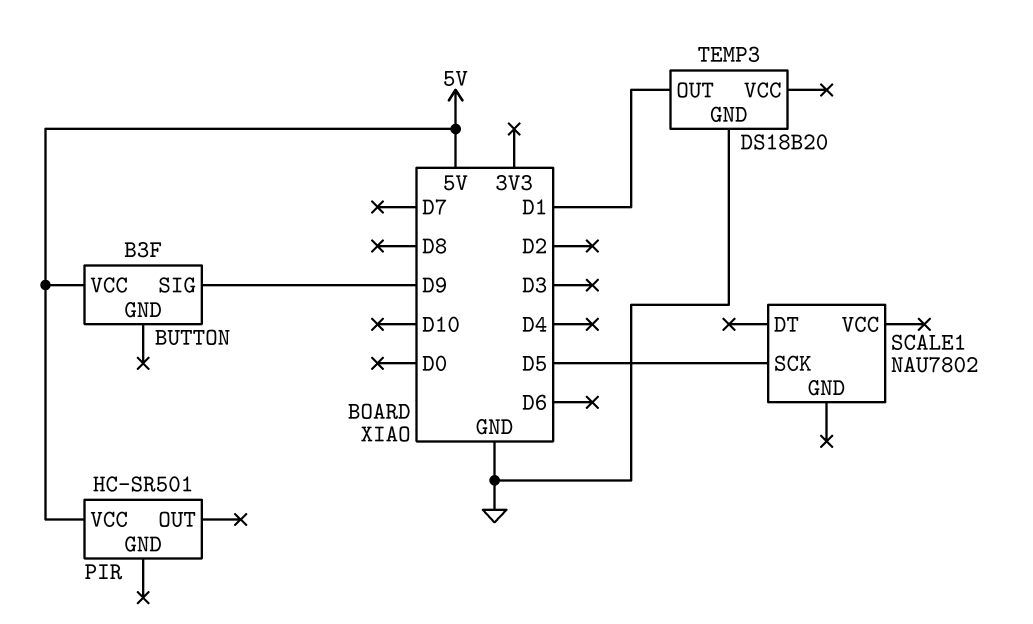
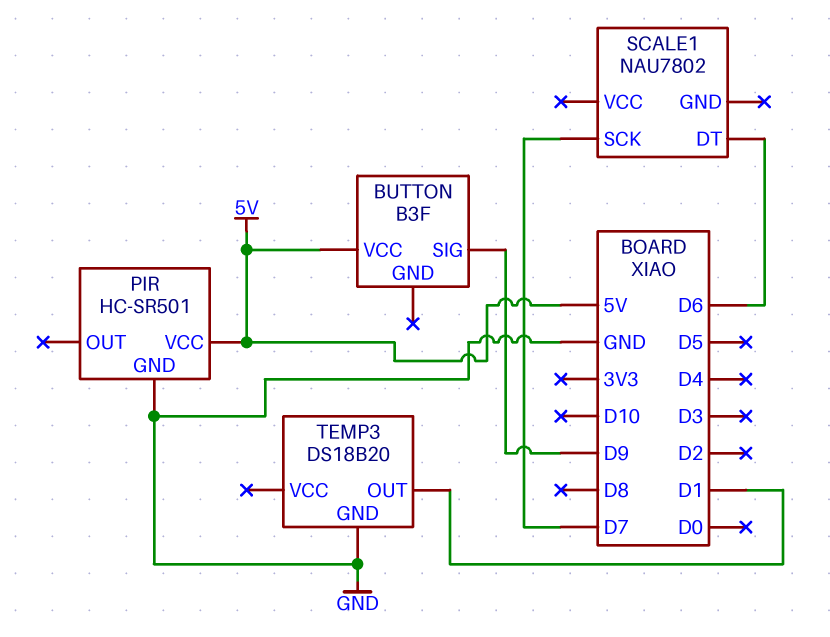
PIR pin GND: none -> GND
SCALE1 pin DT: none -> D6
SCALE1 pin SCK: D5 -> D7

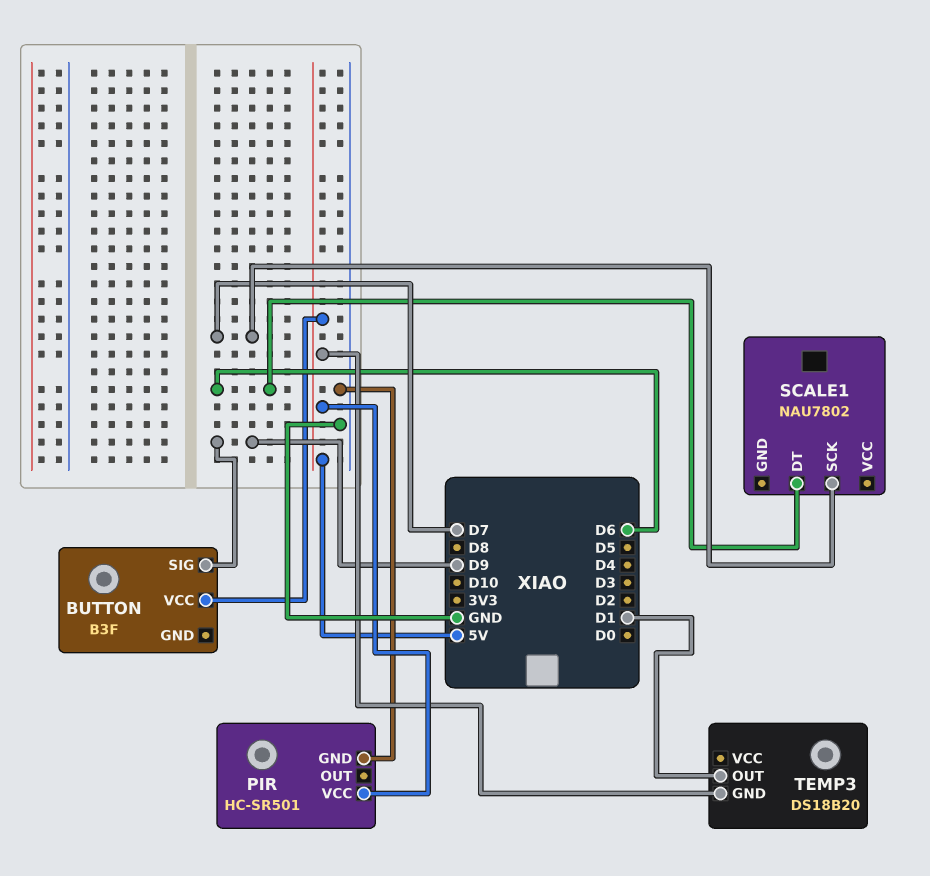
TEMP3 pin GND: GND -> 5V

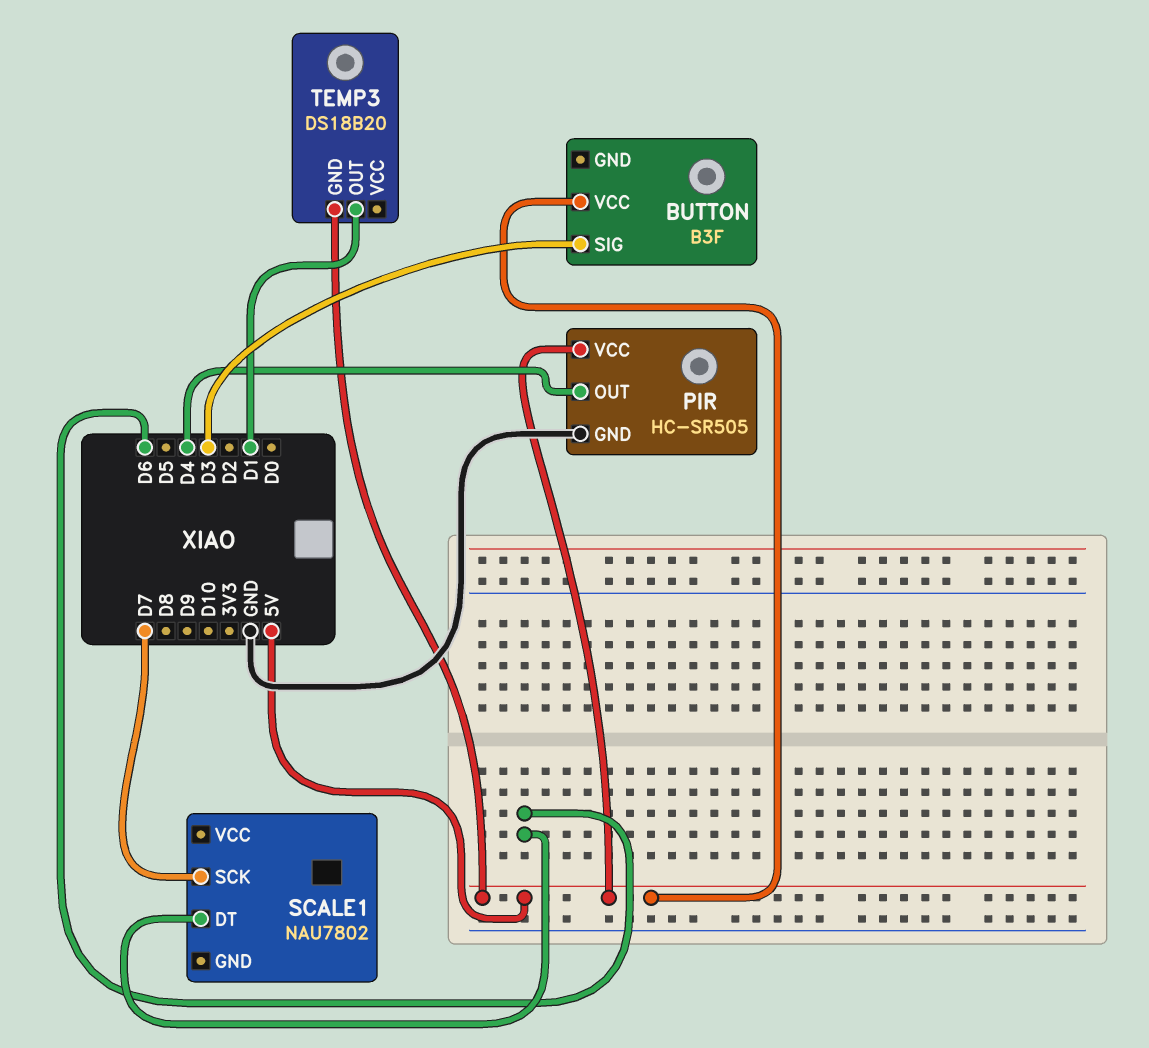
BUTTON pin SIG: D9 -> D3
PIR: HC-SR501 -> HC-SR505
PIR pin OUT: none -> D4

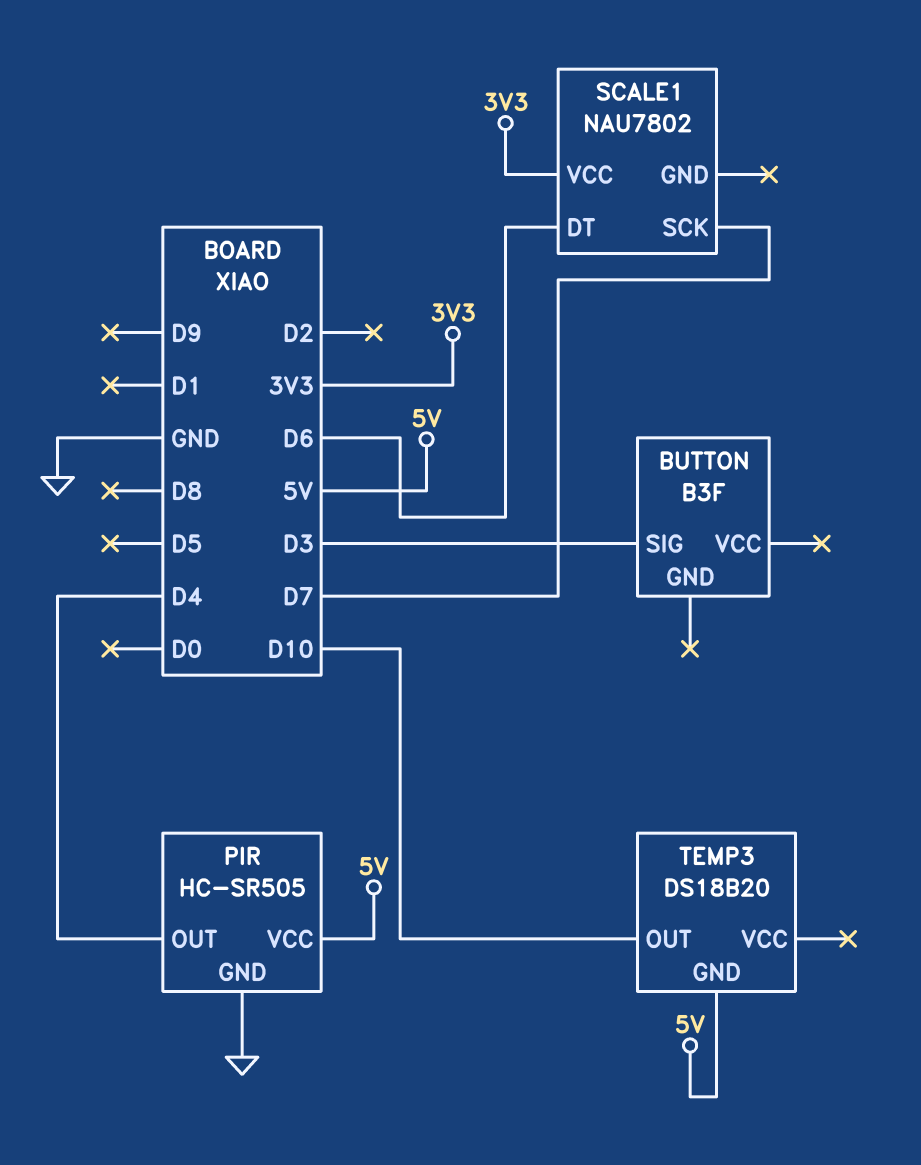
BUTTON pin VCC: 5V -> none
SCALE1 pin VCC: none -> 3V3
TEMP3 pin OUT: D1 -> D10

